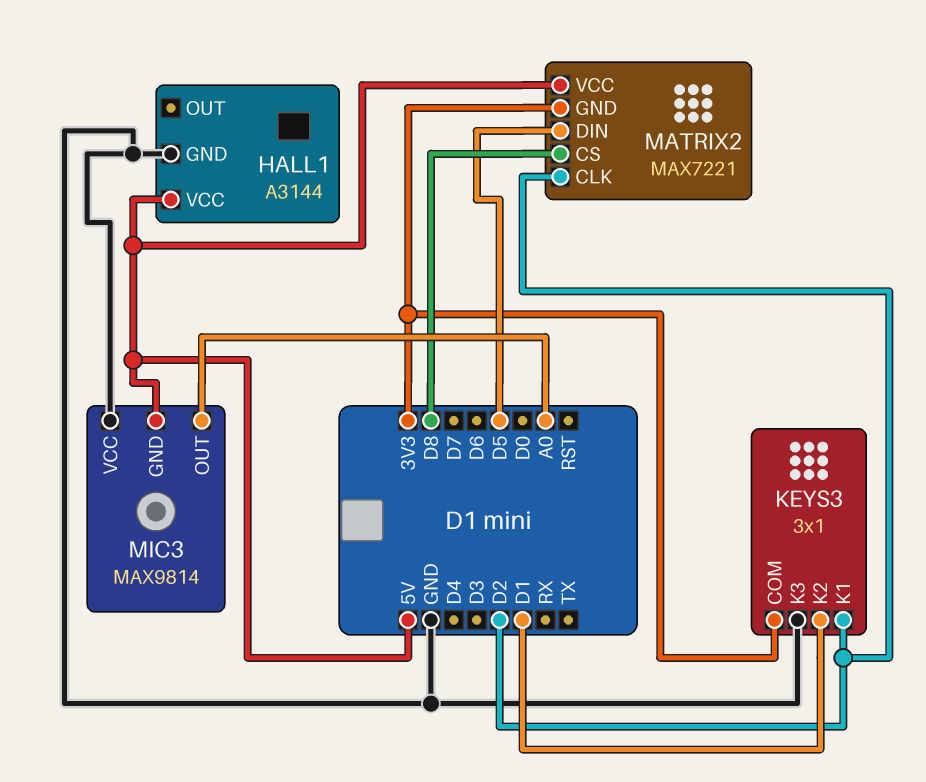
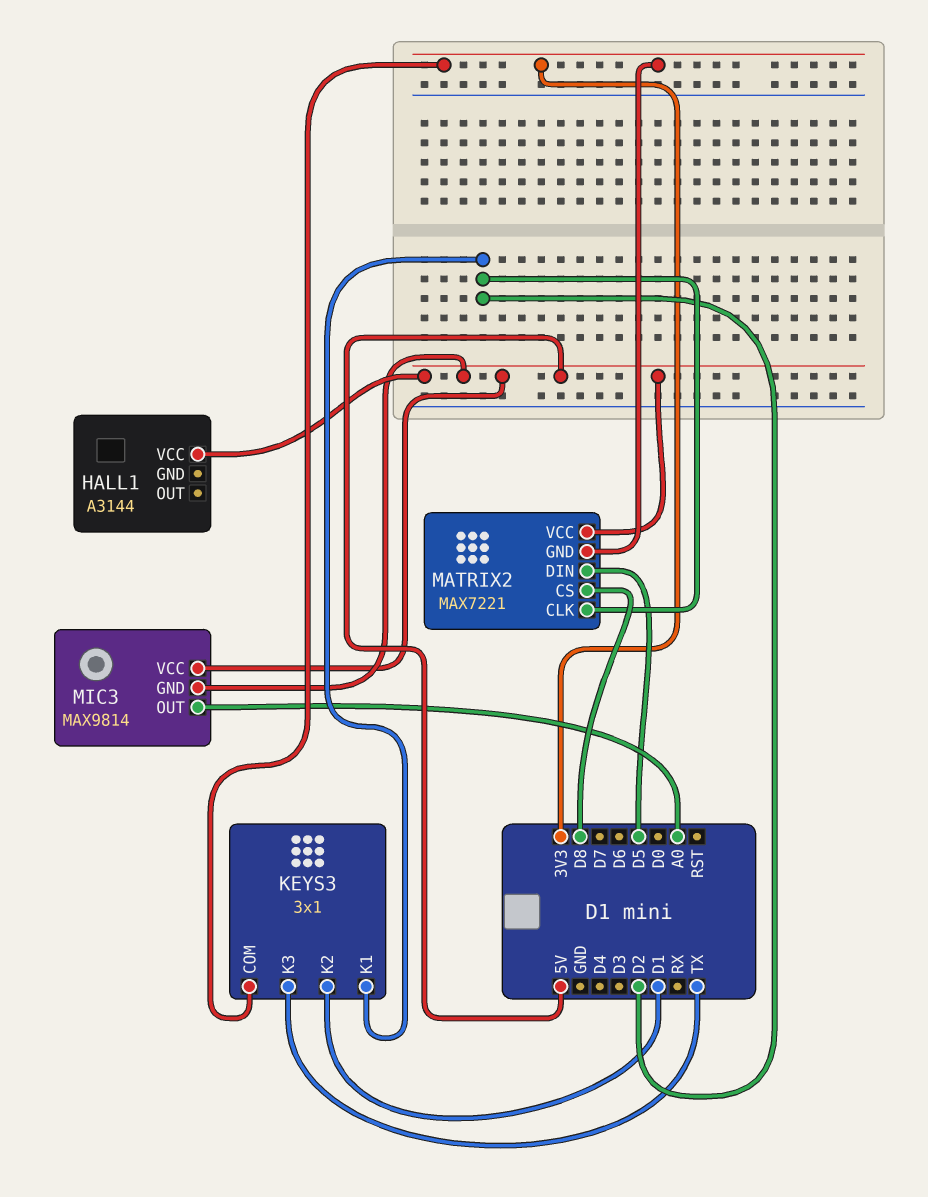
HALL1 pin GND: GND -> none
KEYS3 pin K3: GND -> TX
MIC3 pin VCC: GND -> 5V

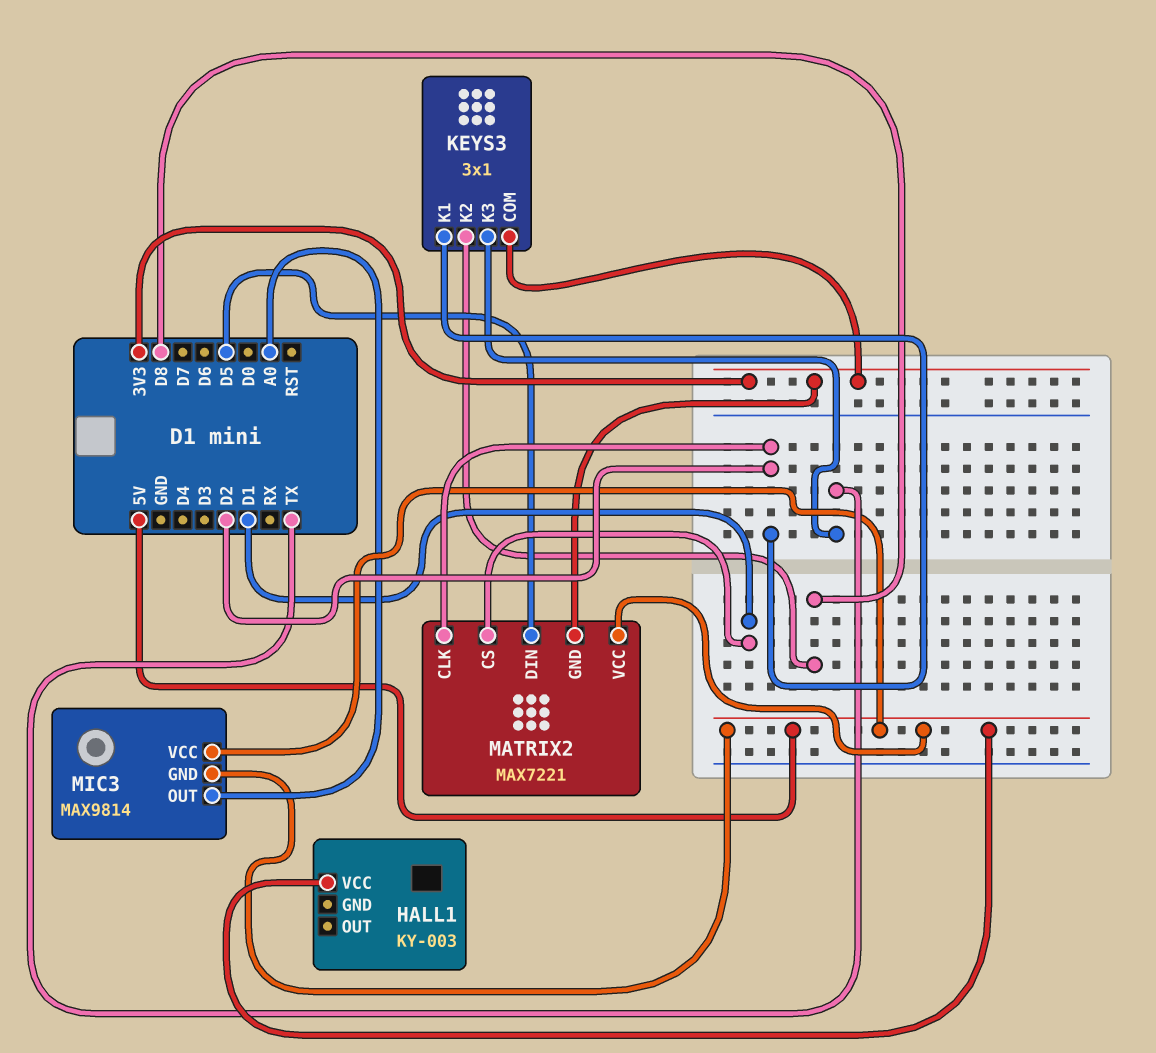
HALL1: A3144 -> KY-003
KEYS3 pin K2: D1 -> D8
MATRIX2 pin CS: D8 -> D1

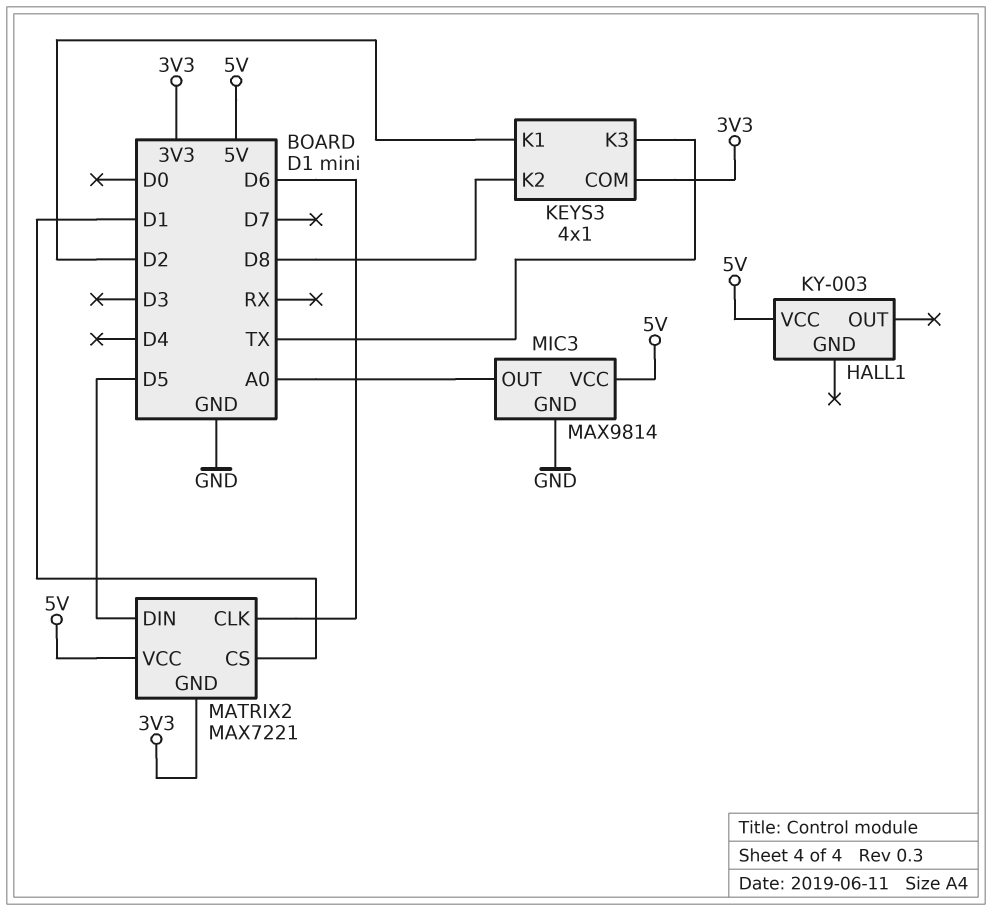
KEYS3: 3x1 -> 4x1
MATRIX2 pin CLK: D2 -> D6
MIC3 pin GND: 5V -> GND

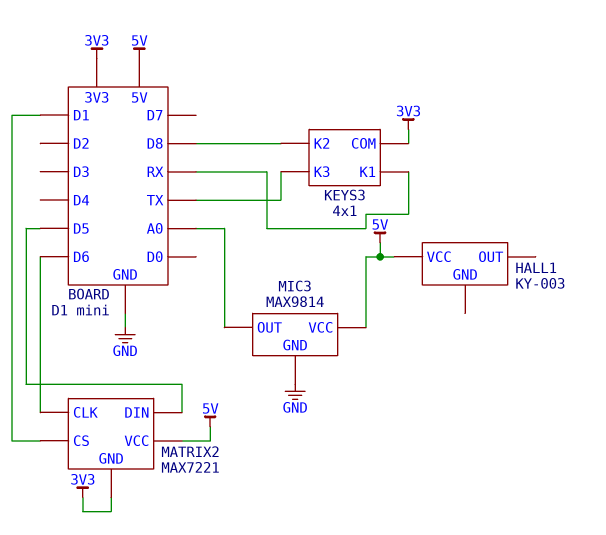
KEYS3 pin K1: D2 -> RX

